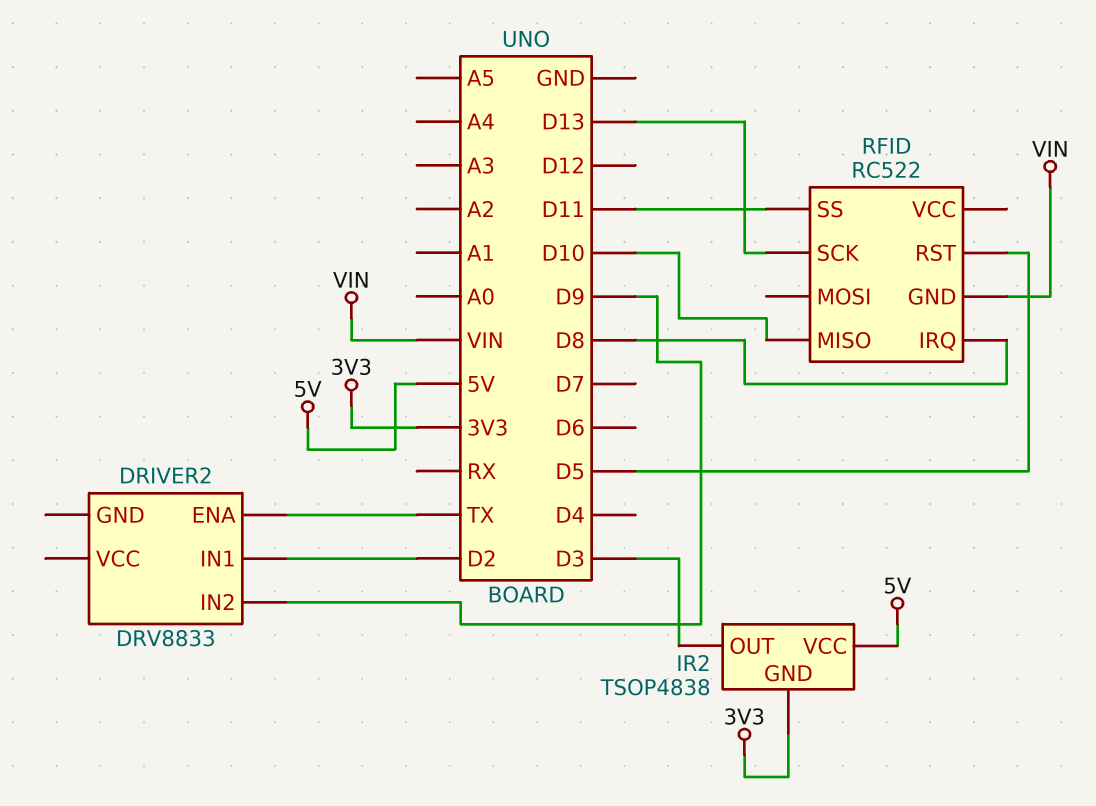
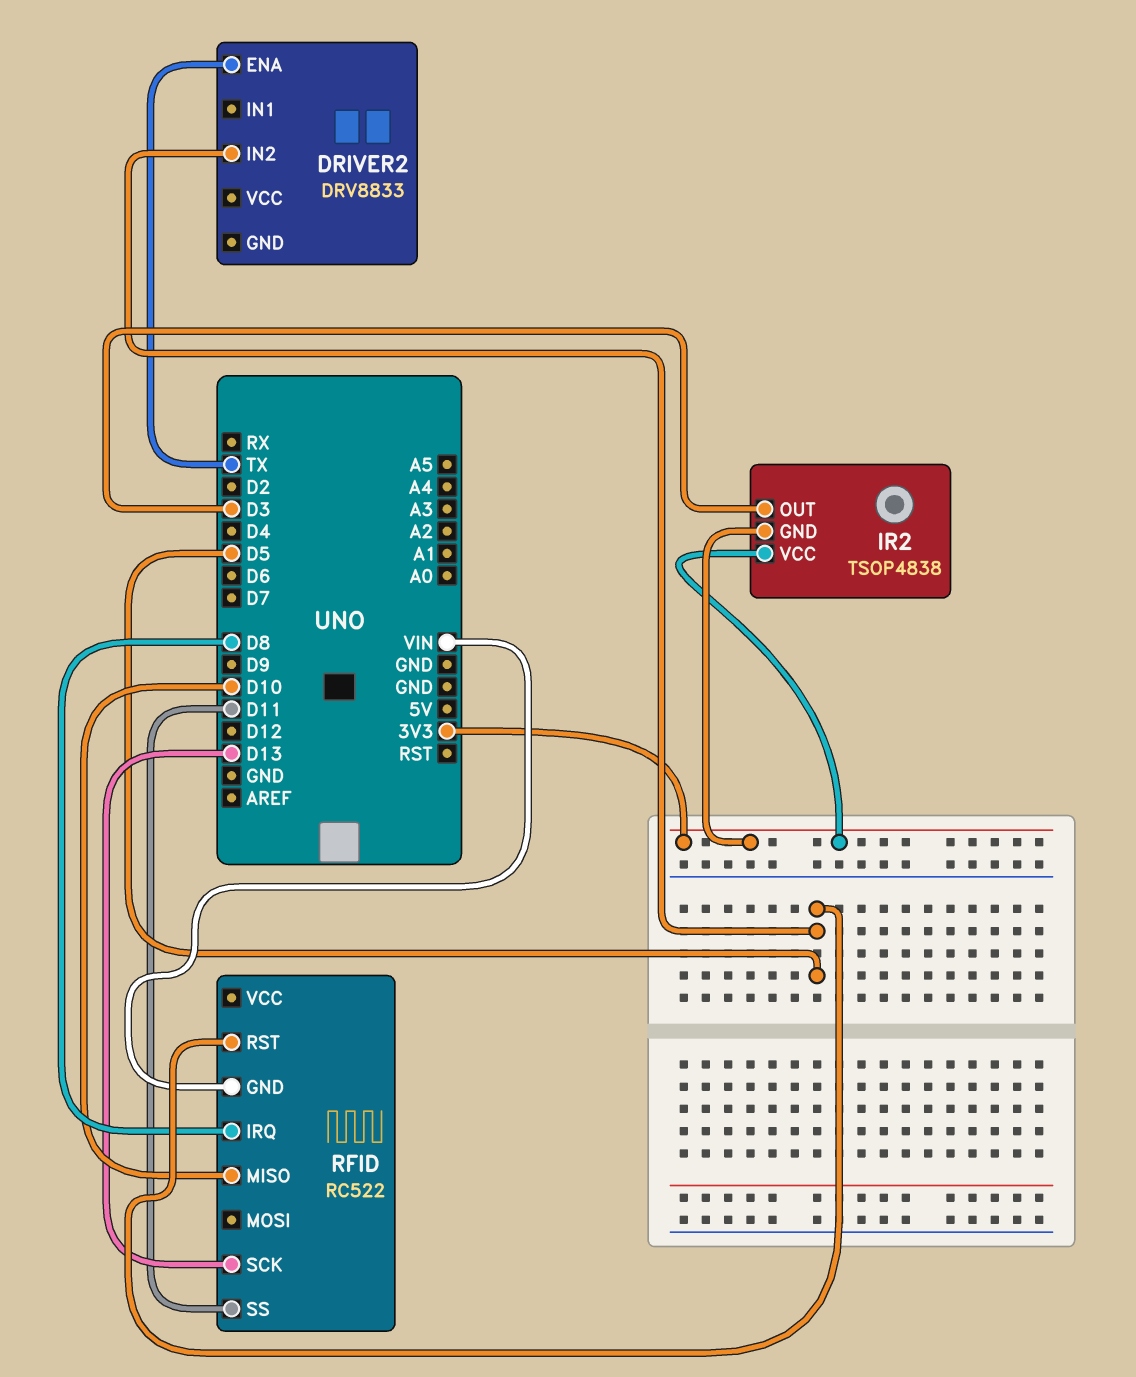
DRIVER2 pin IN1: D2 -> none
DRIVER2 pin IN2: D9 -> D5
IR2 pin VCC: 5V -> 3V3

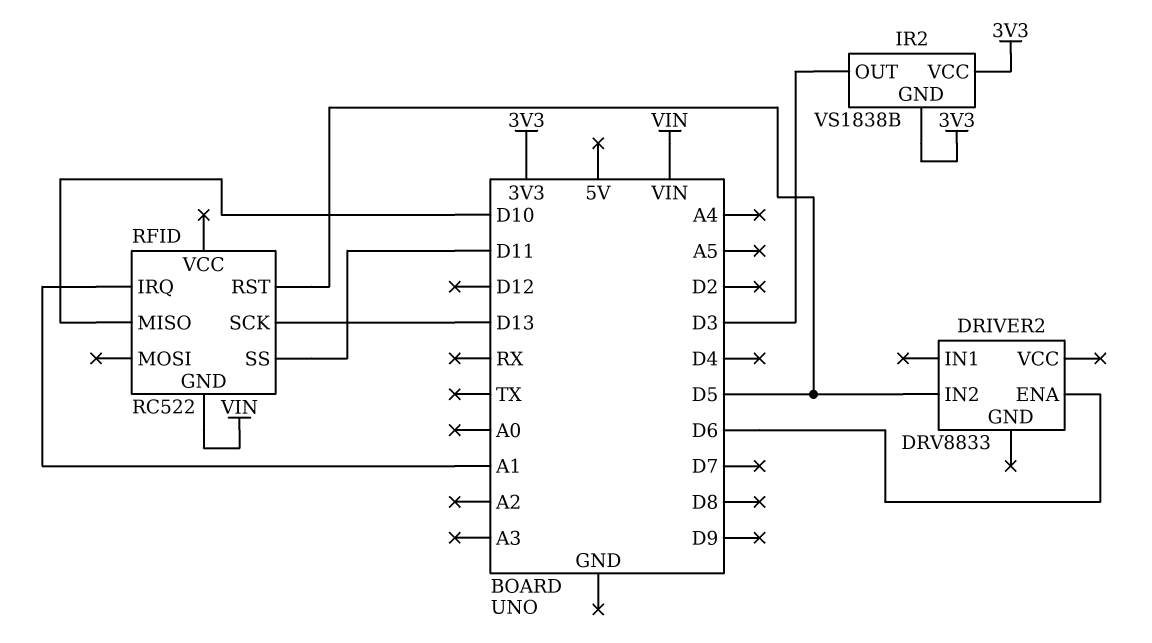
DRIVER2 pin ENA: TX -> D6
IR2: TSOP4838 -> VS1838B
RFID pin IRQ: D8 -> A1

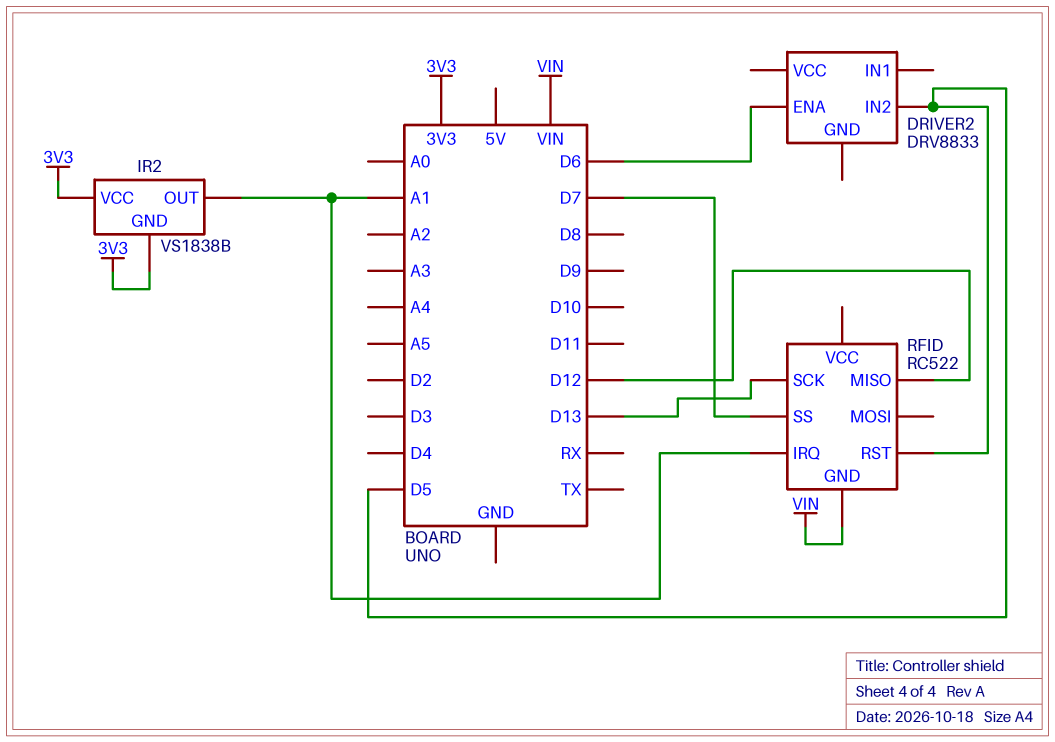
IR2 pin OUT: D3 -> A1
RFID pin MISO: D10 -> D12
RFID pin SS: D11 -> D7

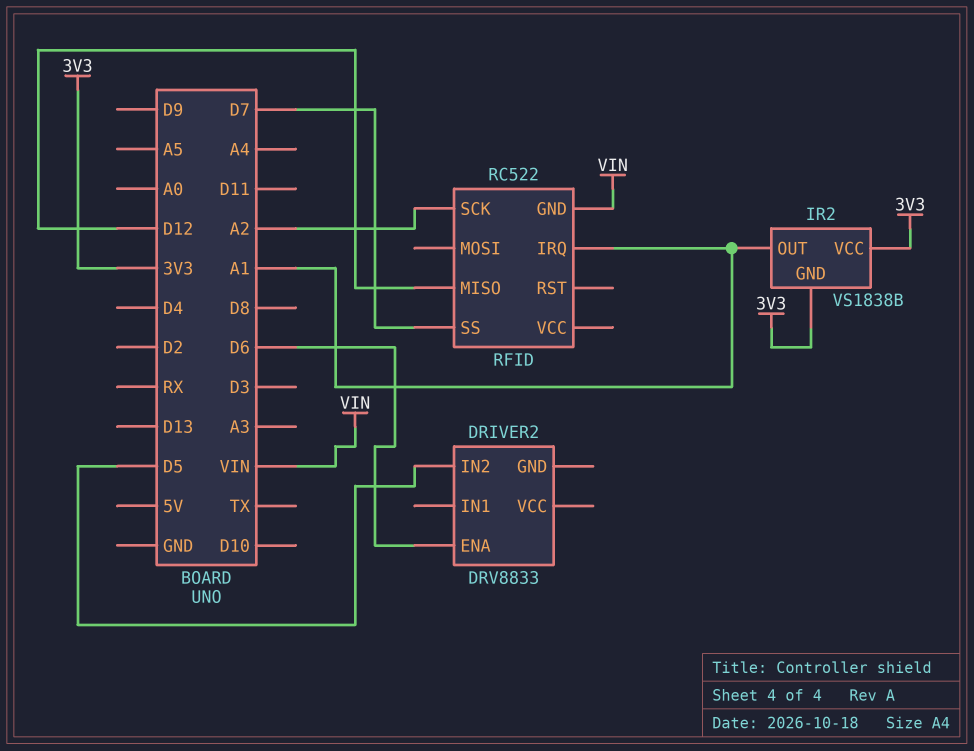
RFID pin RST: D5 -> none
RFID pin SCK: D13 -> A2

